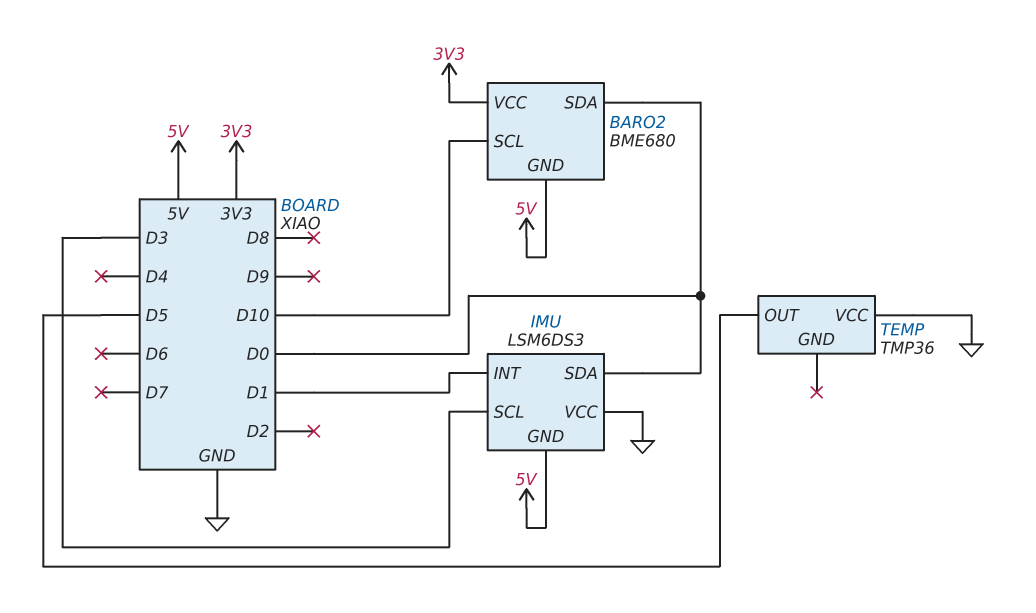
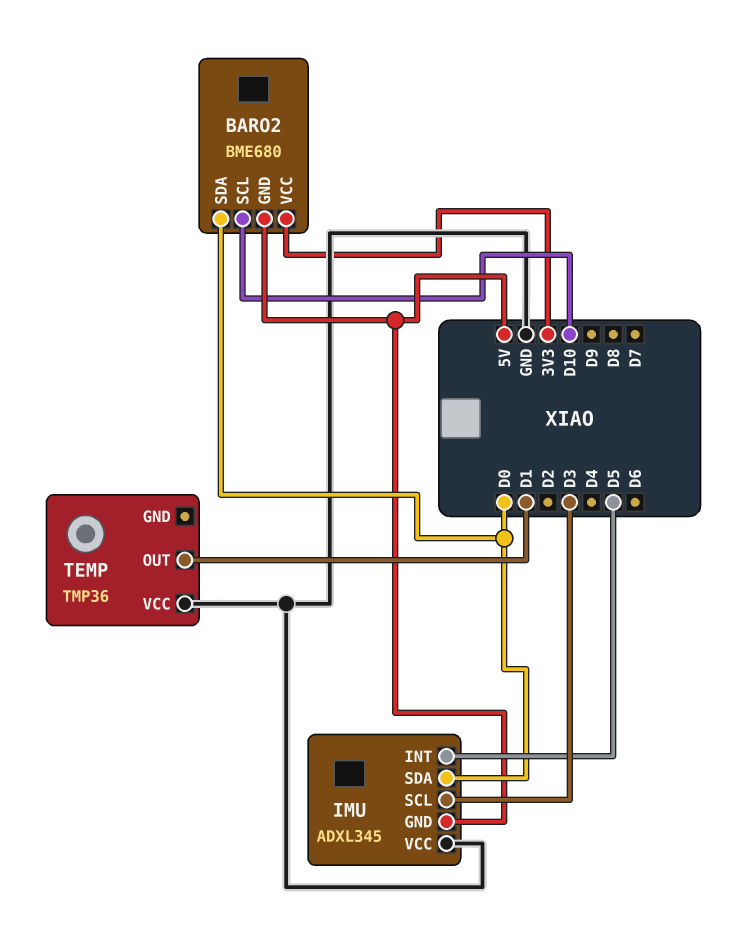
IMU: LSM6DS3 -> ADXL345
IMU pin INT: D1 -> D5
TEMP pin OUT: D5 -> D1

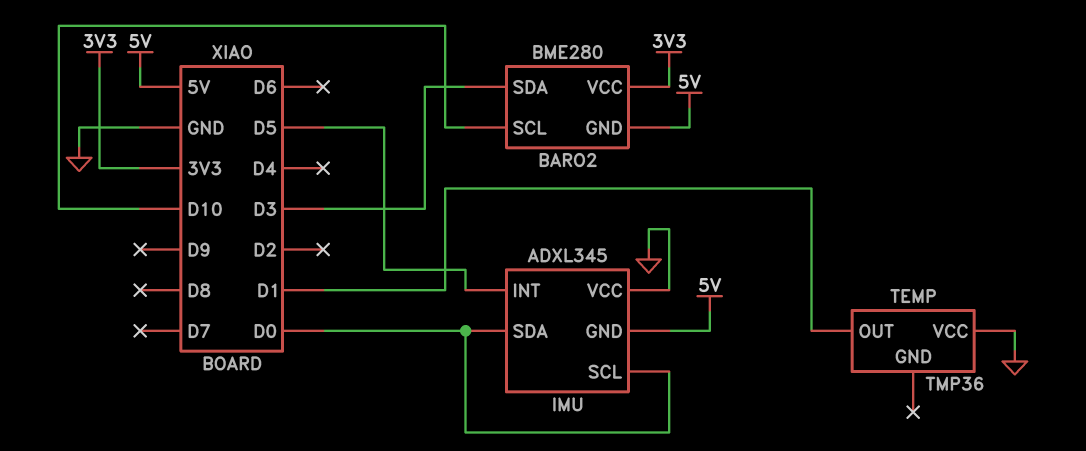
BARO2: BME680 -> BME280
BARO2 pin SDA: D0 -> D3
IMU pin SCL: D3 -> D0

